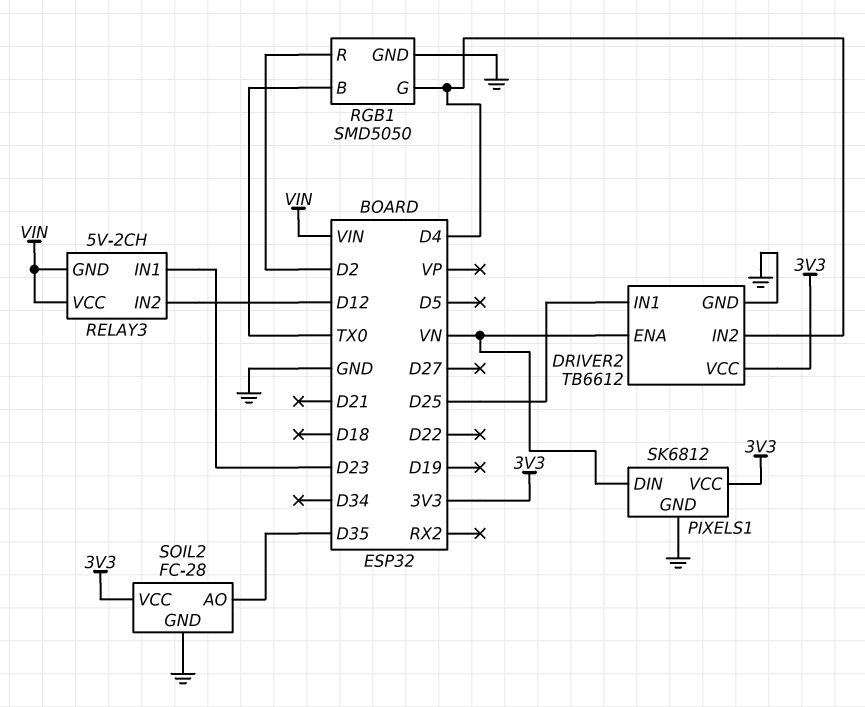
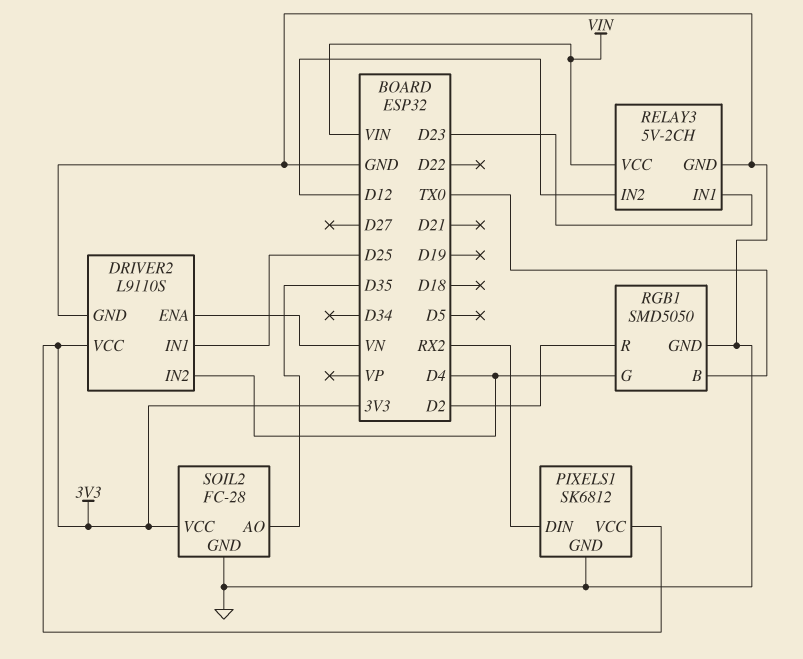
DRIVER2: TB6612 -> L9110S
PIXELS1 pin DIN: VN -> RX2
RELAY3 pin GND: VIN -> GND

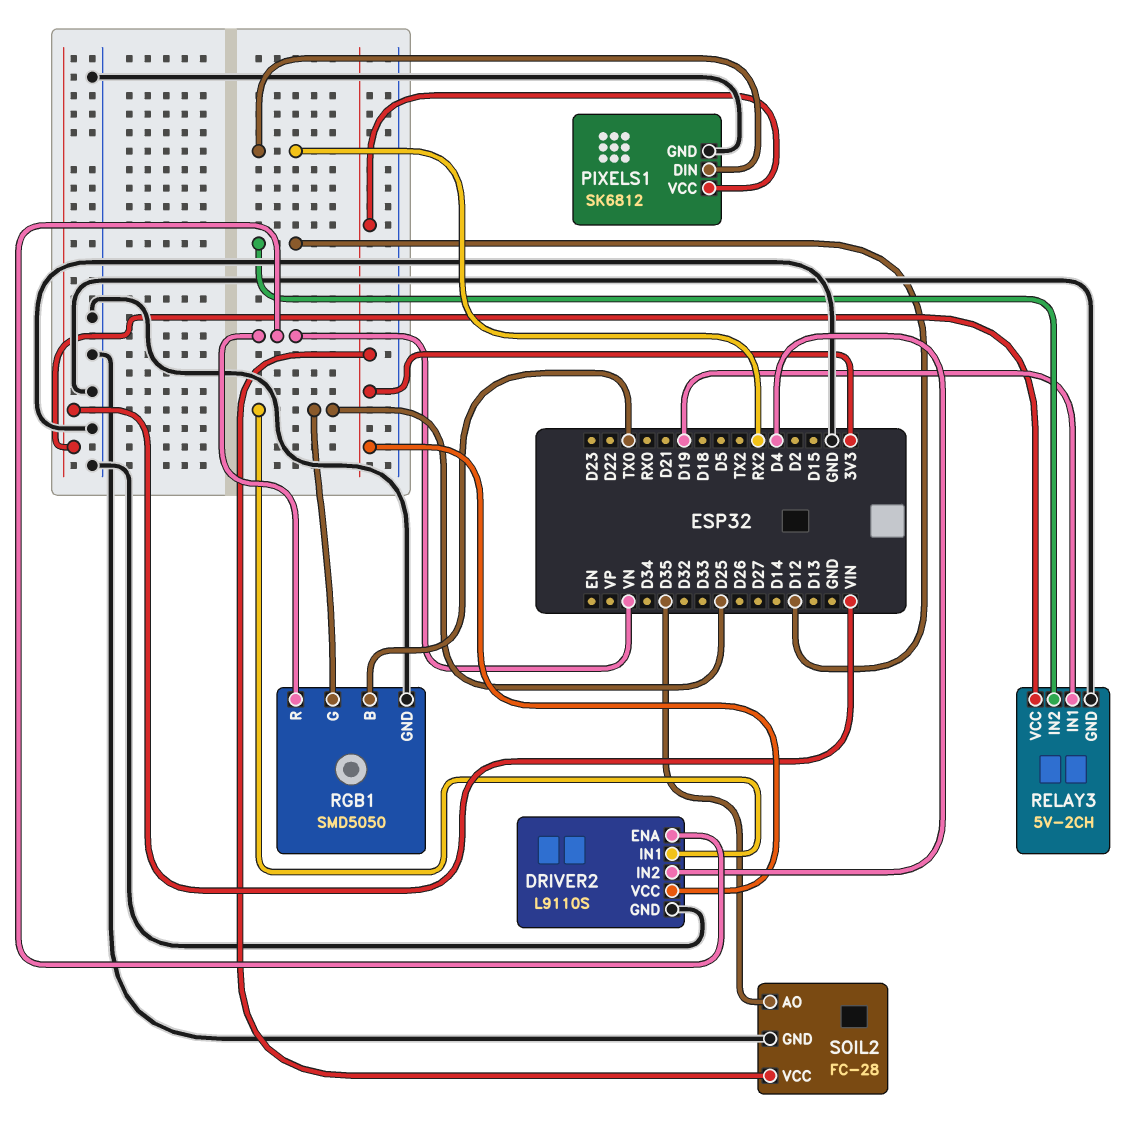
RELAY3 pin IN1: D23 -> D19
RGB1 pin G: D4 -> D25
RGB1 pin R: D2 -> VN

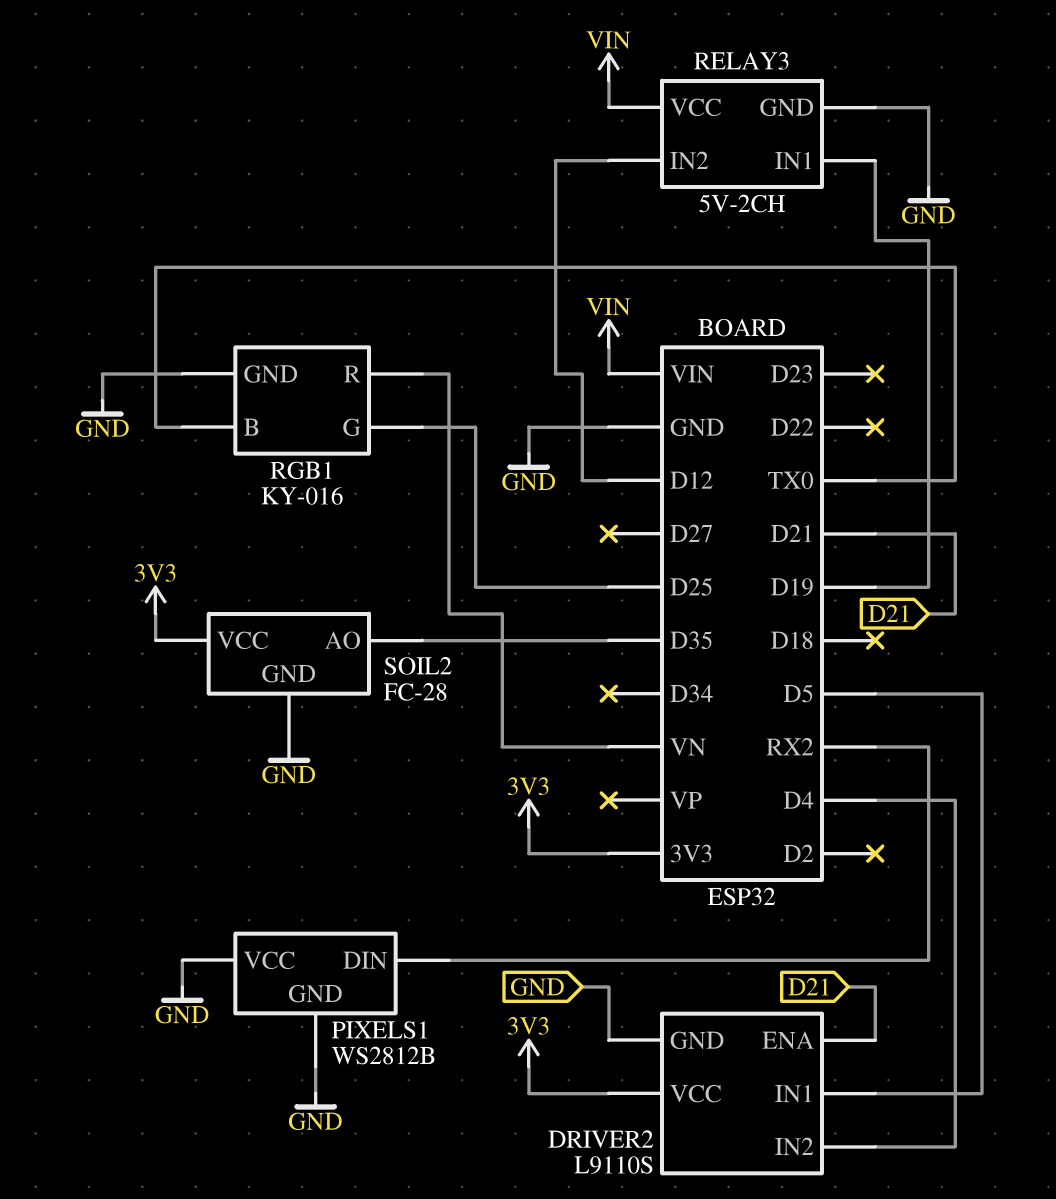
DRIVER2 pin ENA: VN -> D21
DRIVER2 pin IN1: D25 -> D5
PIXELS1: SK6812 -> WS2812B
PIXELS1 pin VCC: 3V3 -> GND
RGB1: SMD5050 -> KY-016

